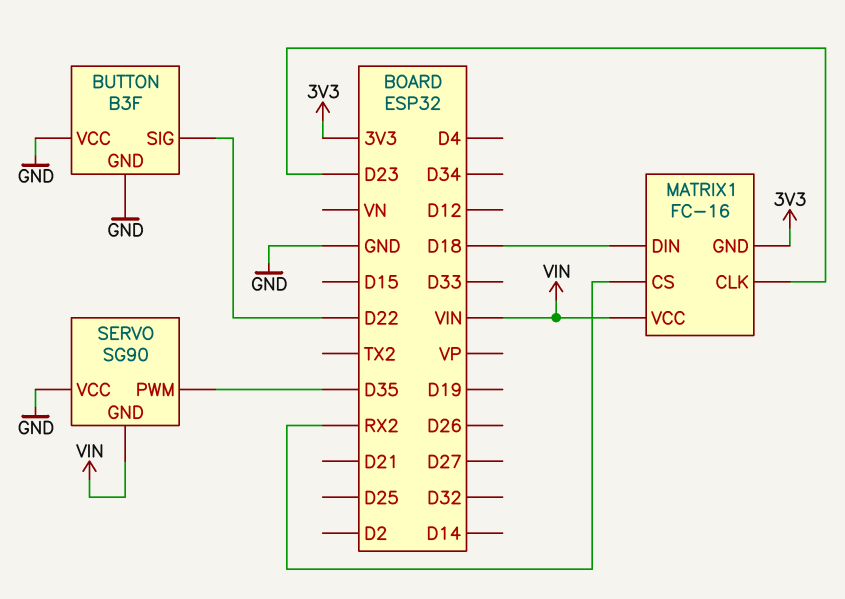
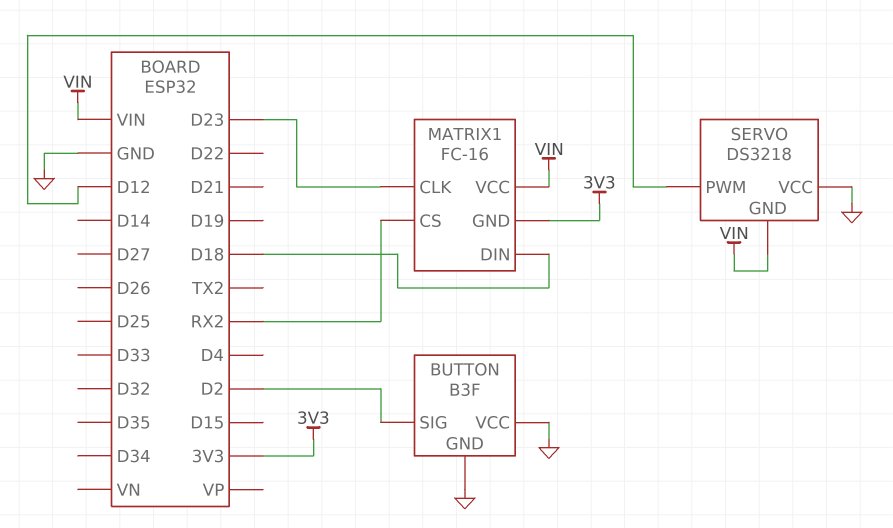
BUTTON pin SIG: D22 -> D2
SERVO: SG90 -> DS3218
SERVO pin PWM: D35 -> D12

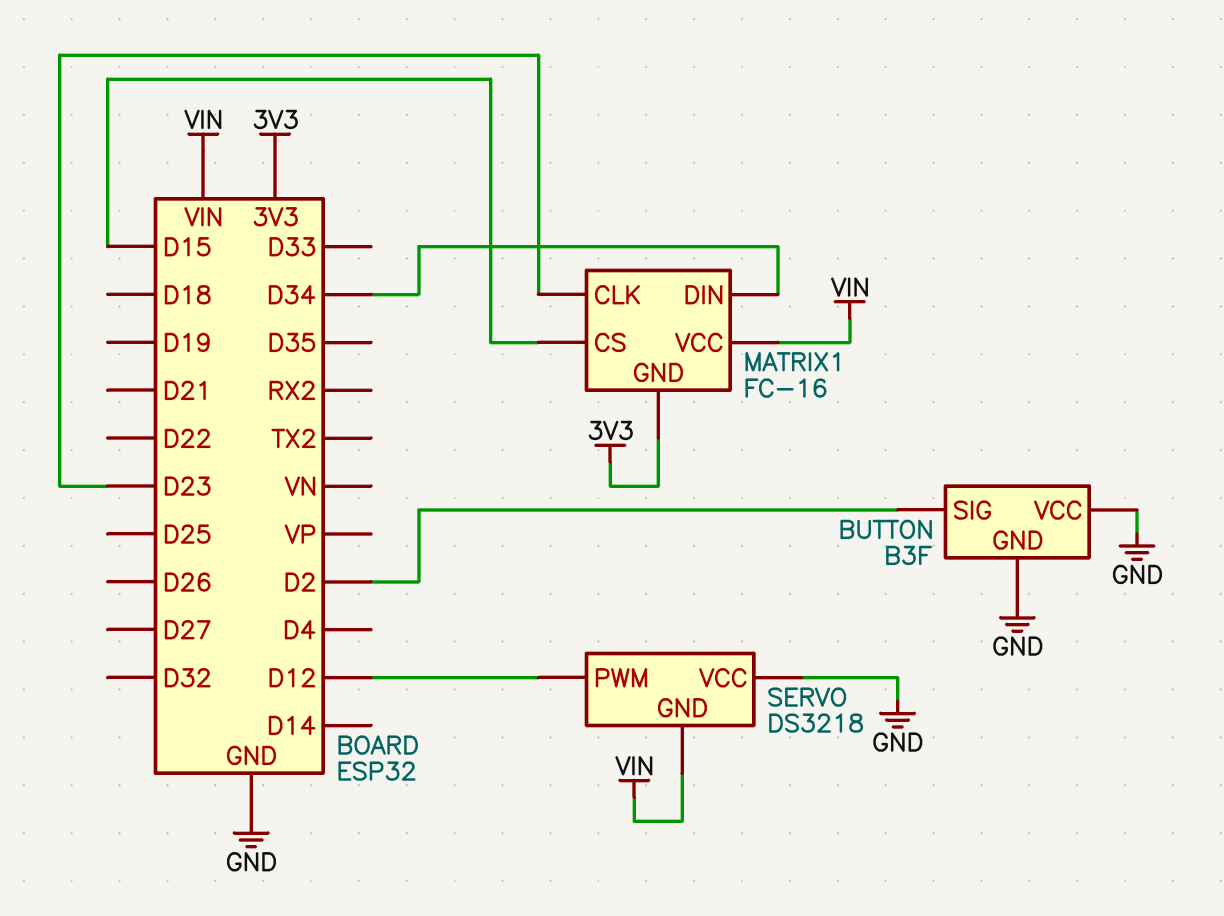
MATRIX1 pin CS: RX2 -> D15
MATRIX1 pin DIN: D18 -> D34

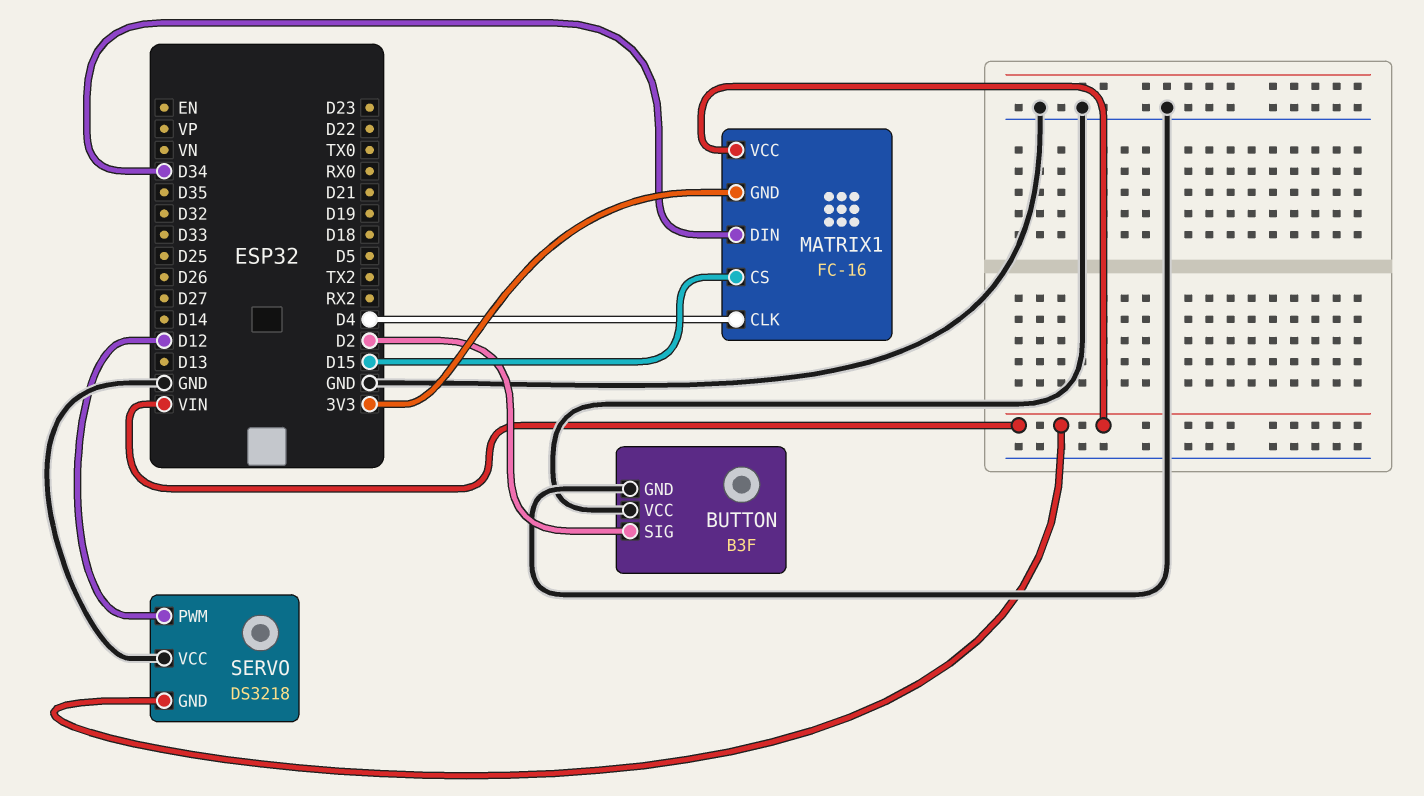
MATRIX1 pin CLK: D23 -> D4

